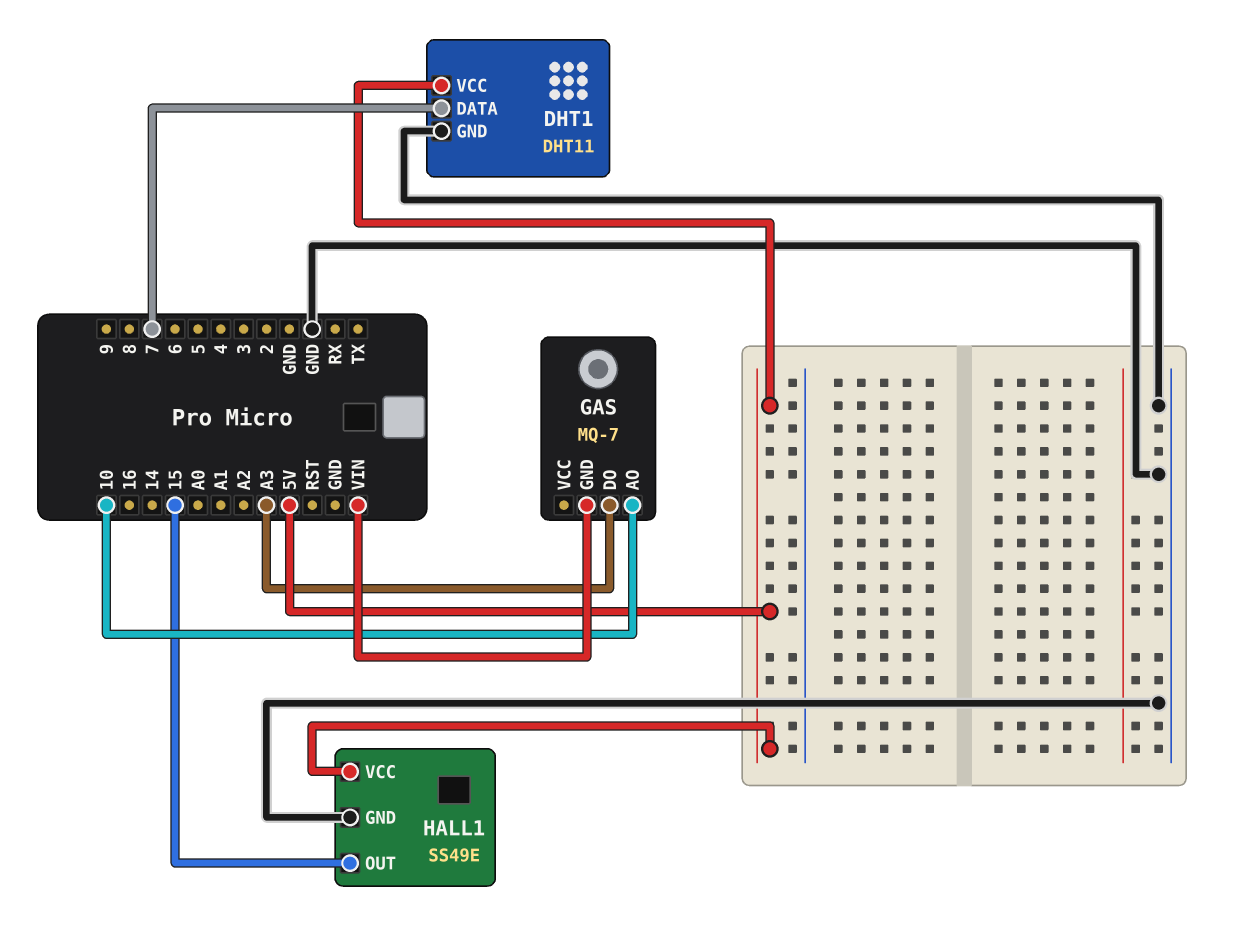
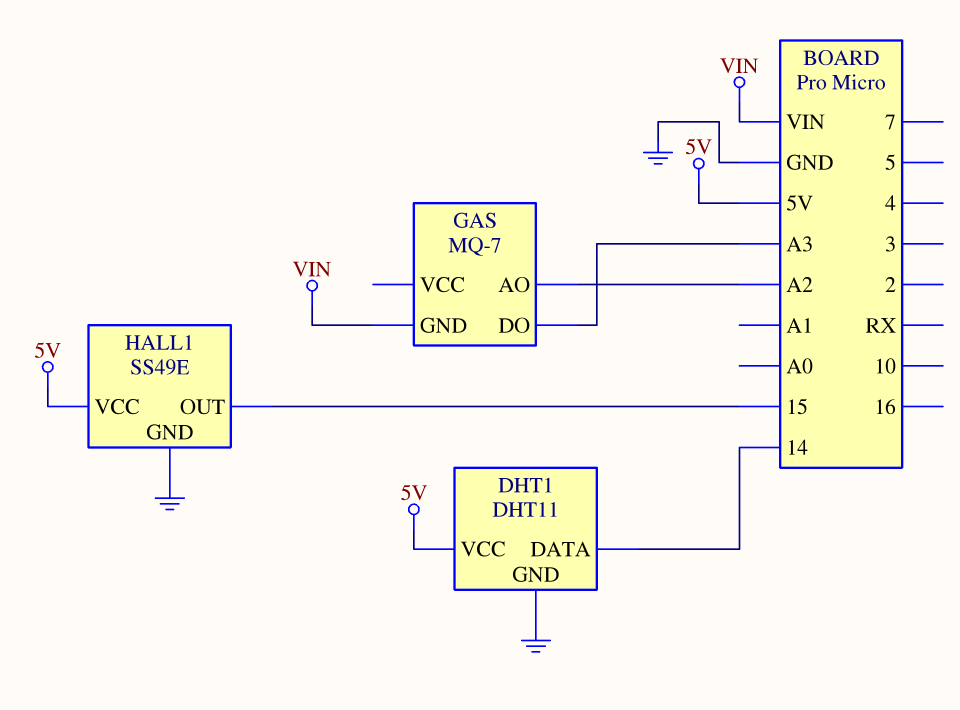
DHT1 pin DATA: 7 -> 14
GAS pin AO: 10 -> A2

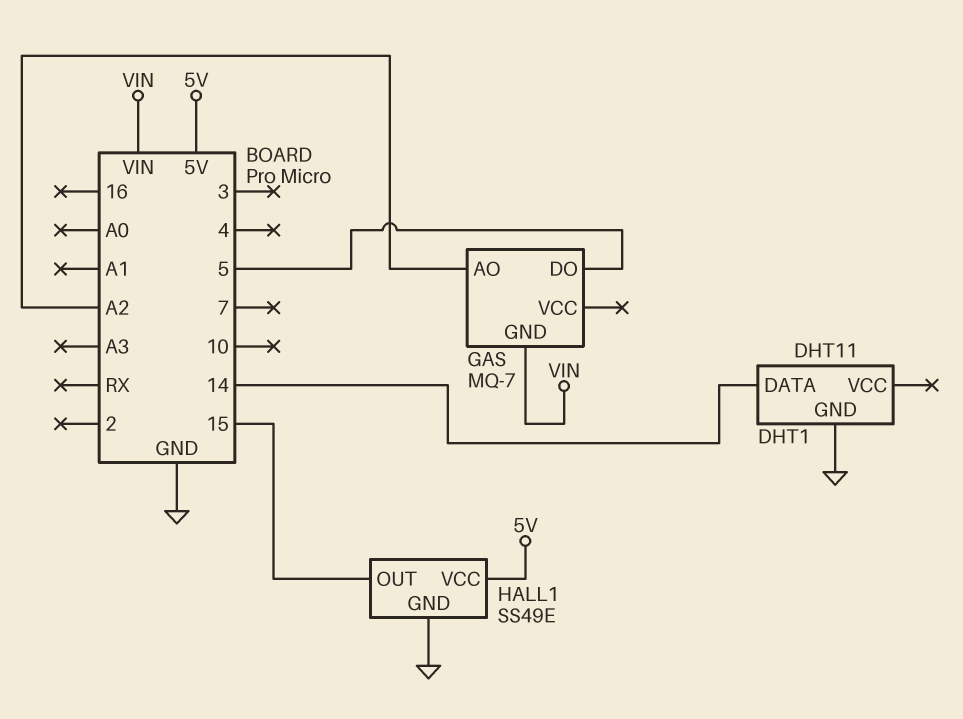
DHT1 pin VCC: 5V -> none
GAS pin DO: A3 -> 5

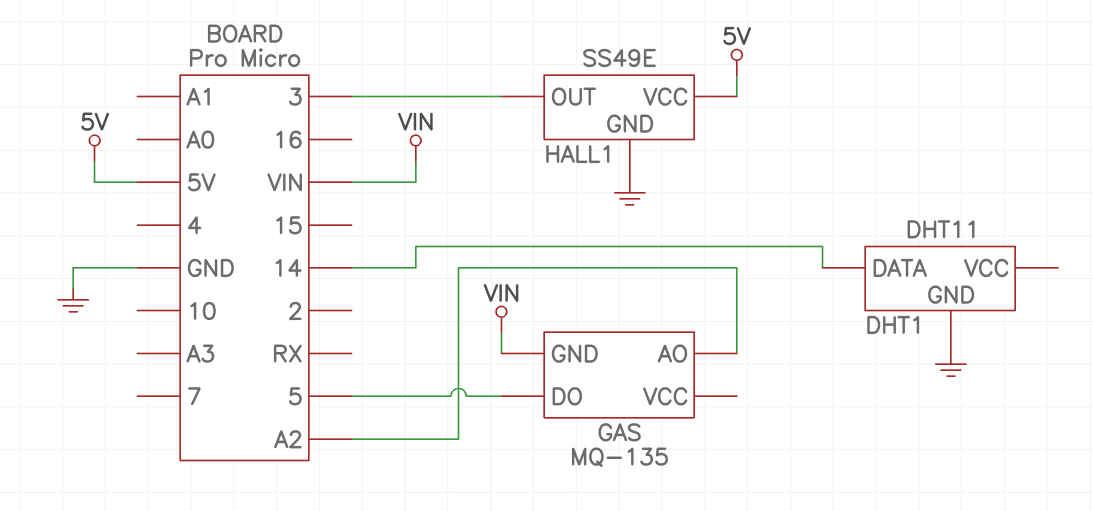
GAS: MQ-7 -> MQ-135
HALL1 pin OUT: 15 -> 3

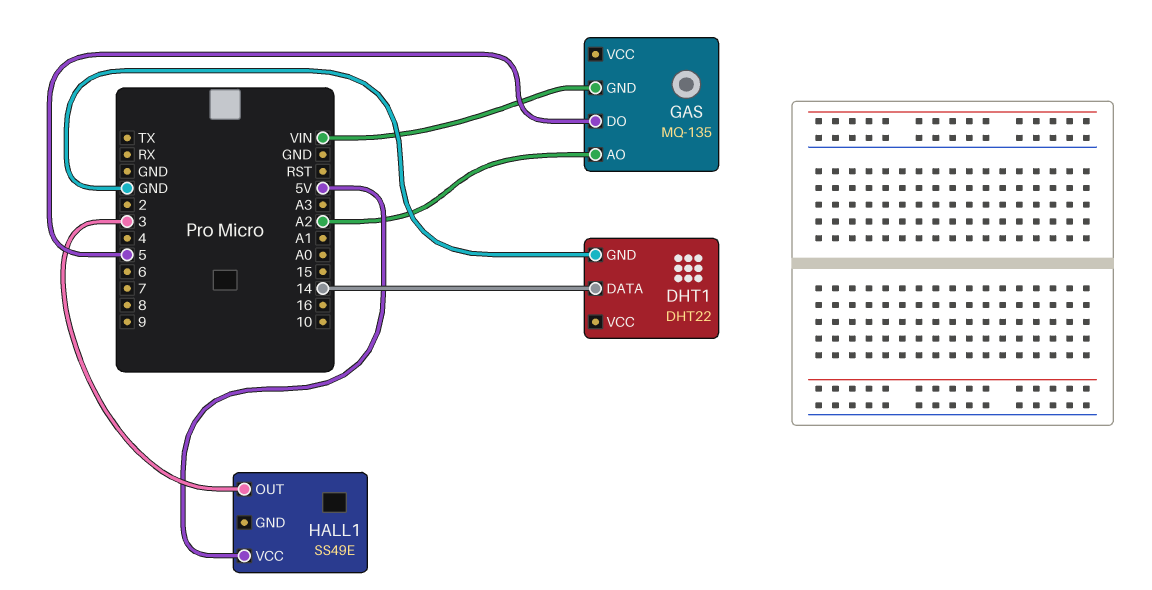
DHT1: DHT11 -> DHT22
HALL1 pin GND: GND -> none

